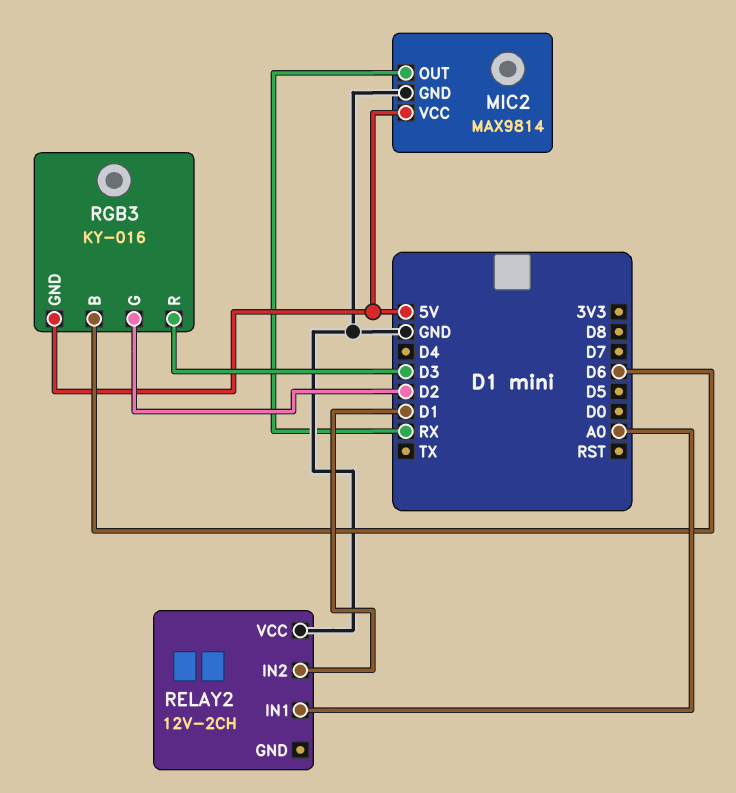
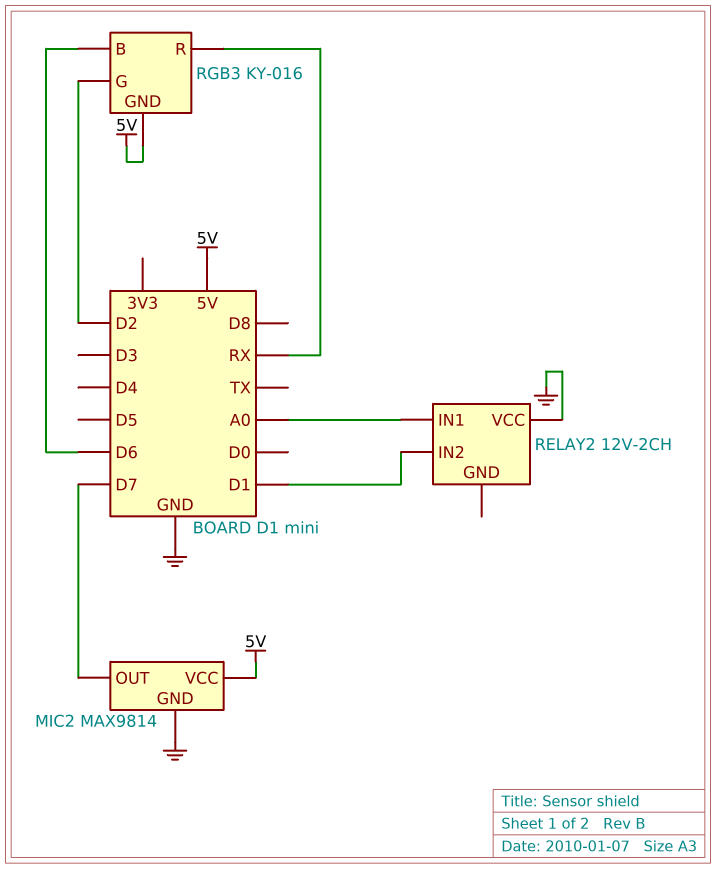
MIC2 pin OUT: RX -> D7
RGB3 pin R: D3 -> RX

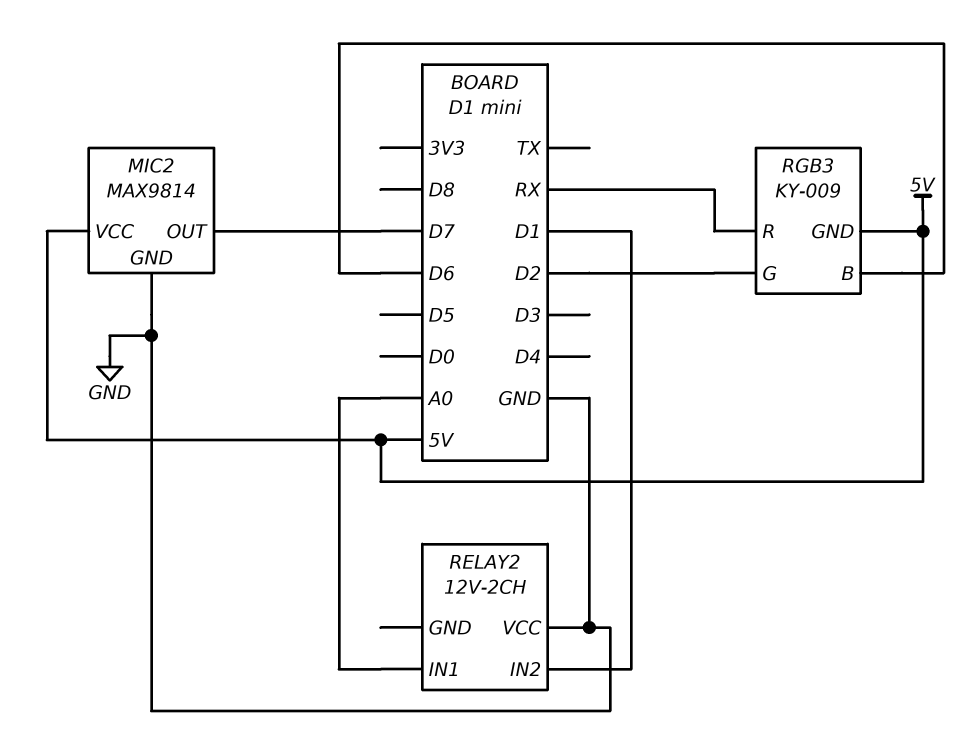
RGB3: KY-016 -> KY-009

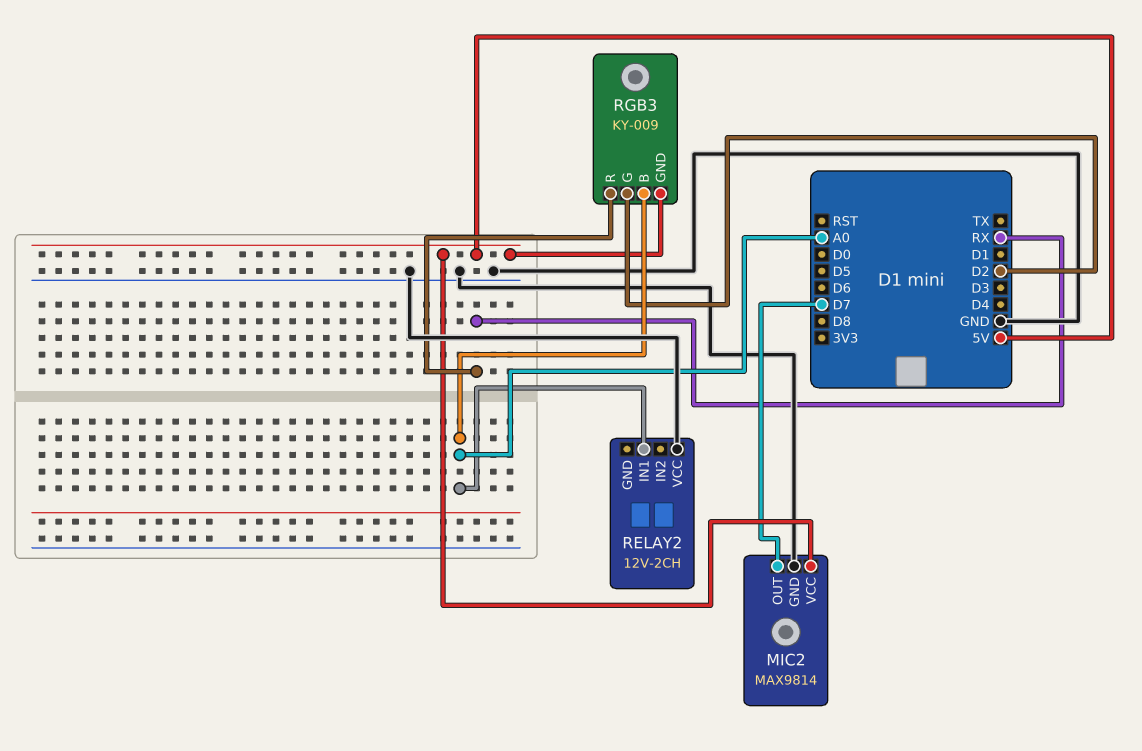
RELAY2 pin IN2: D1 -> none
RGB3 pin B: D6 -> A0

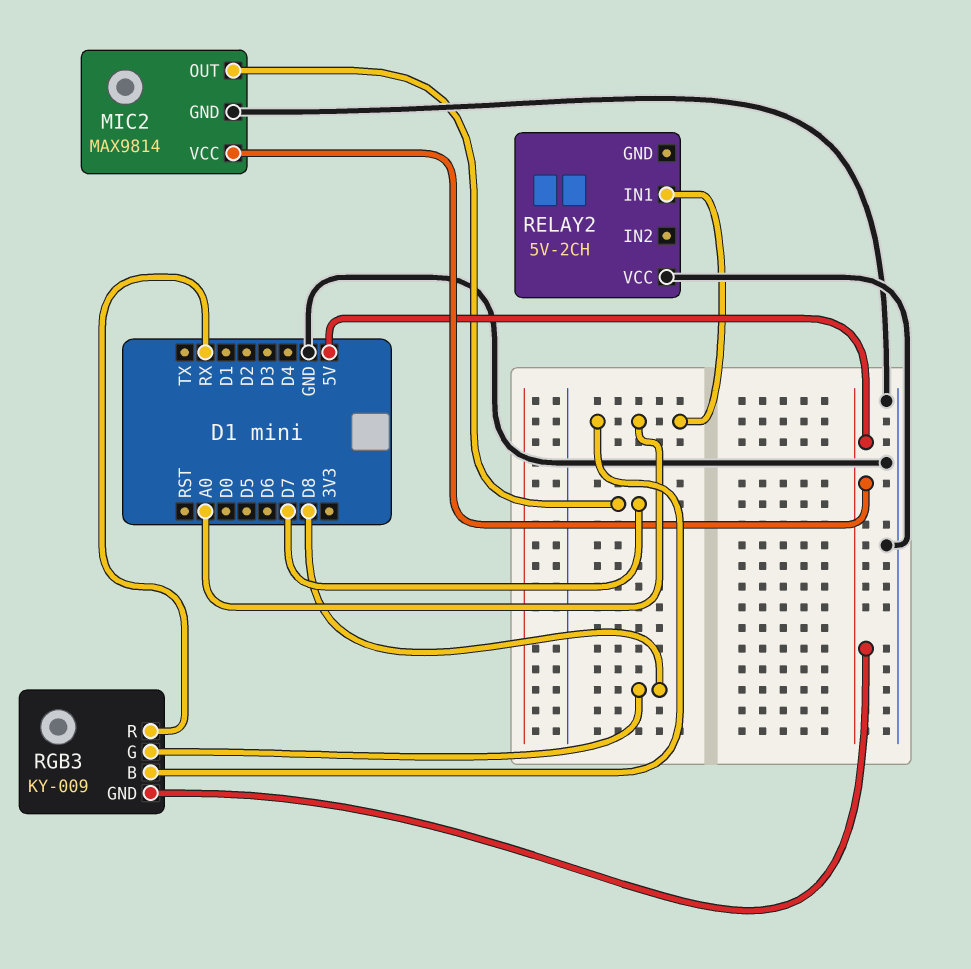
RELAY2: 12V-2CH -> 5V-2CH
RGB3 pin G: D2 -> D8

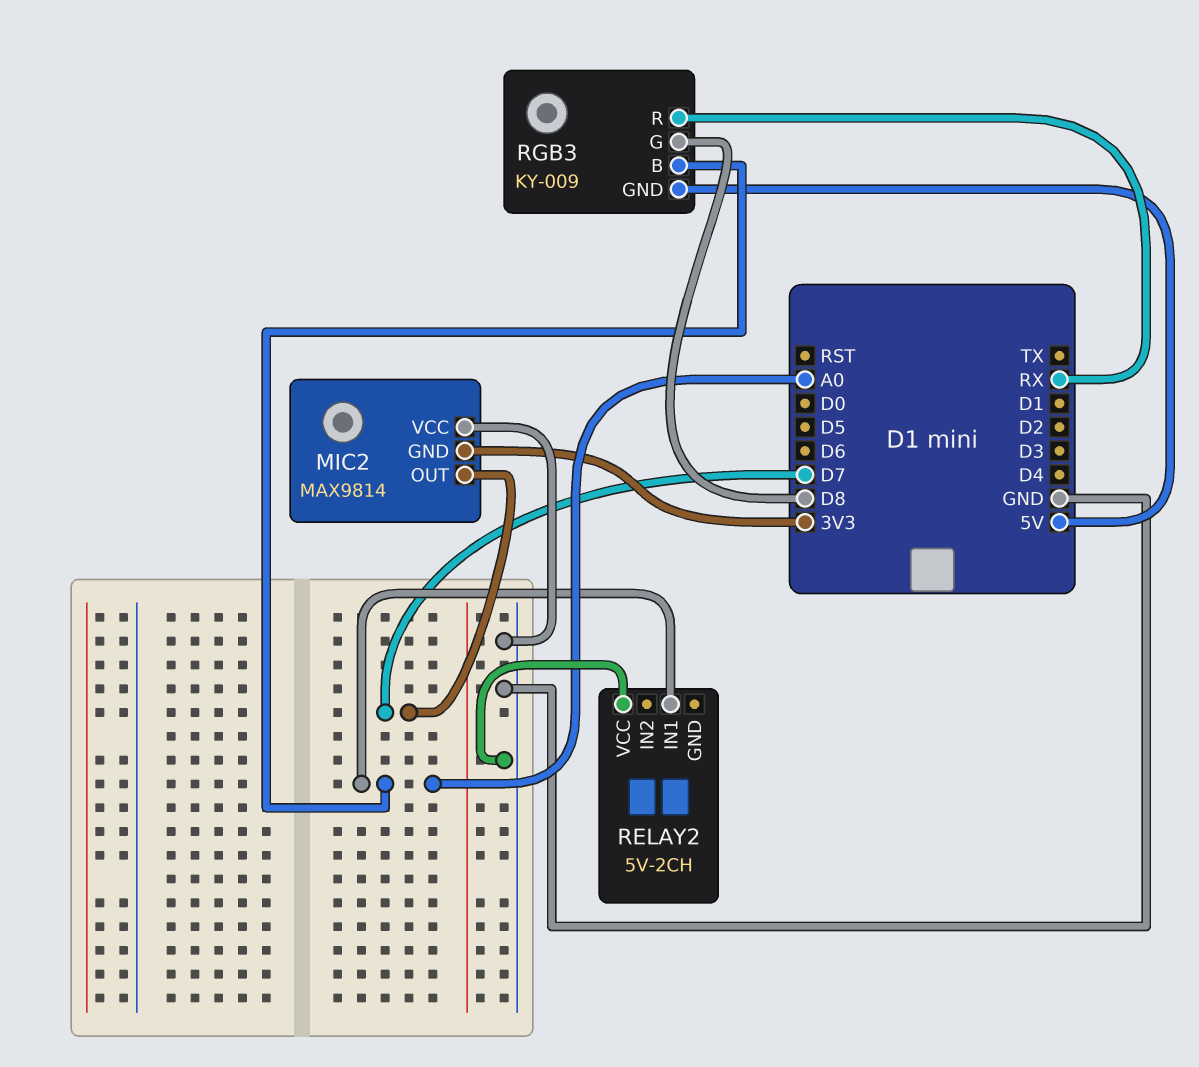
MIC2 pin GND: GND -> 3V3
MIC2 pin VCC: 5V -> GND

